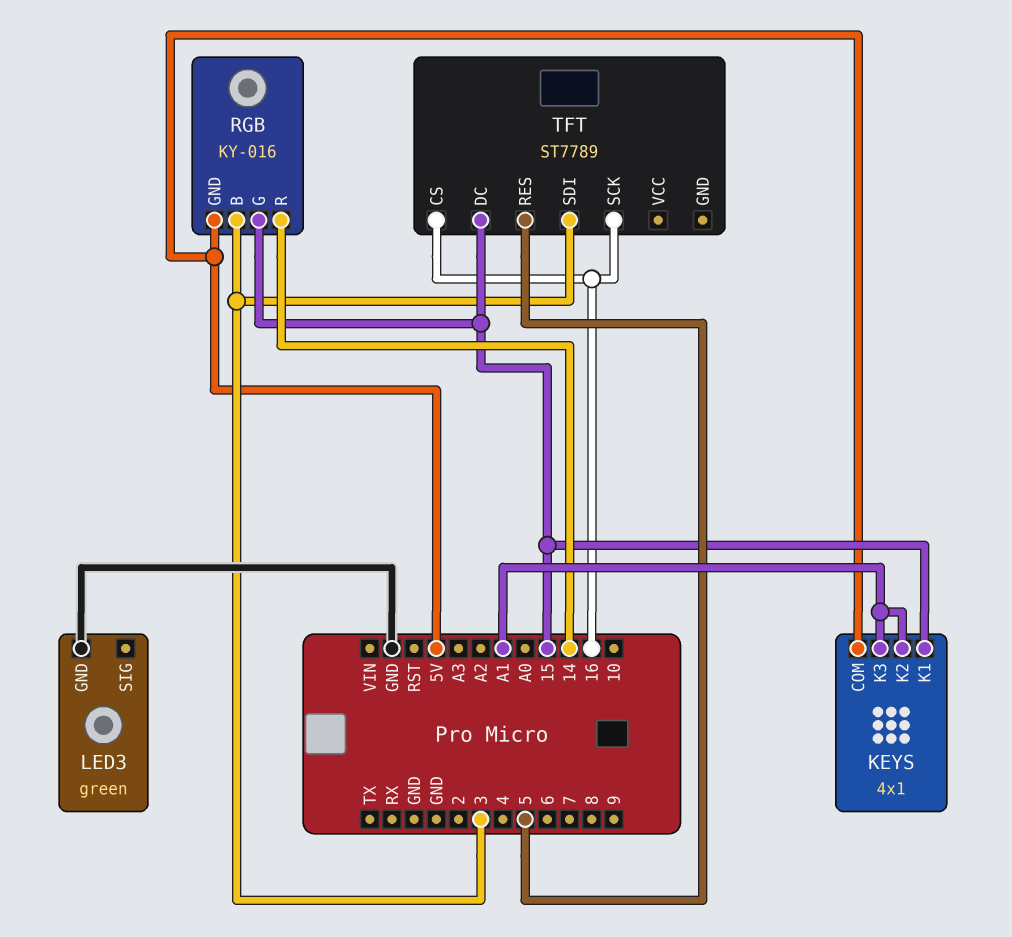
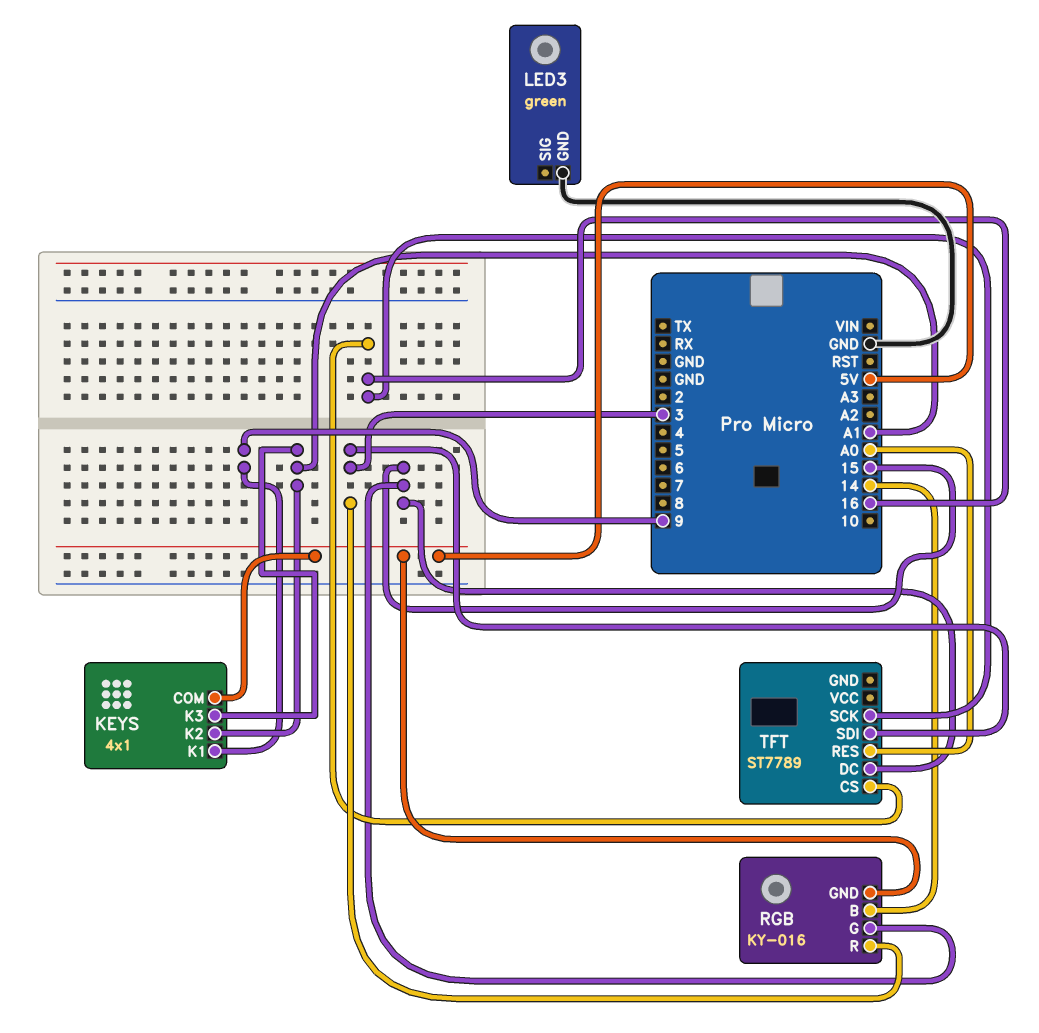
KEYS pin K1: 15 -> 9
RGB pin B: 3 -> 14
RGB pin R: 14 -> 3
TFT pin RES: 5 -> A0

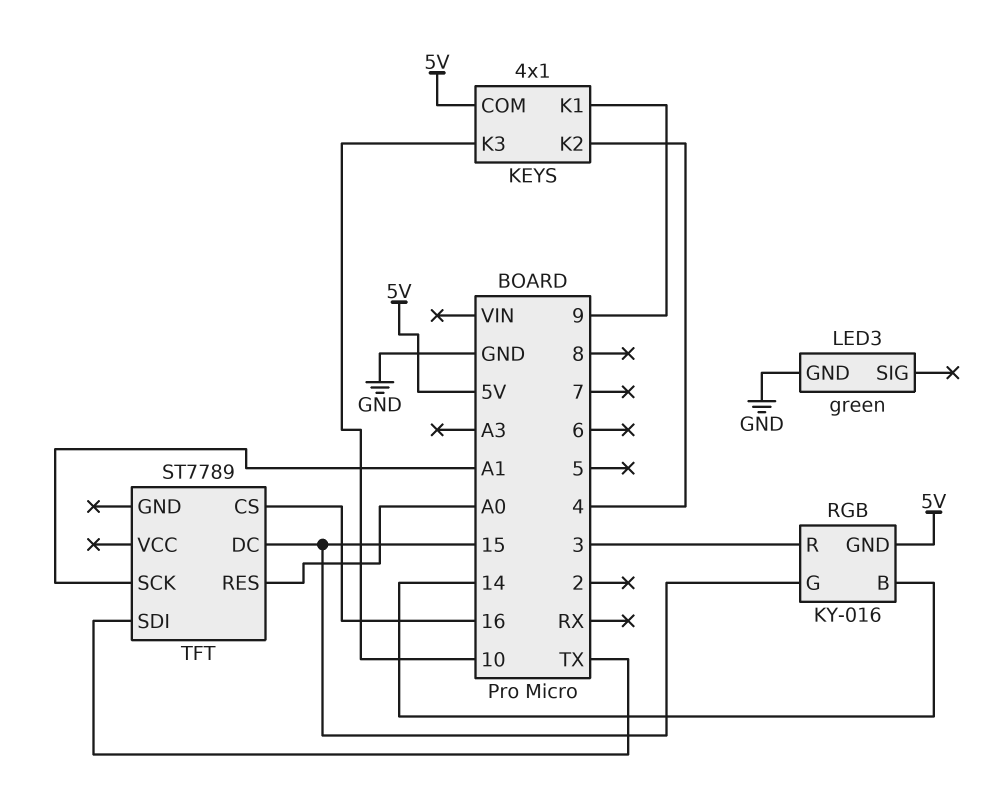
KEYS pin K2: A1 -> 4
KEYS pin K3: A1 -> 10
TFT pin SCK: 16 -> A1
TFT pin SDI: 3 -> TX

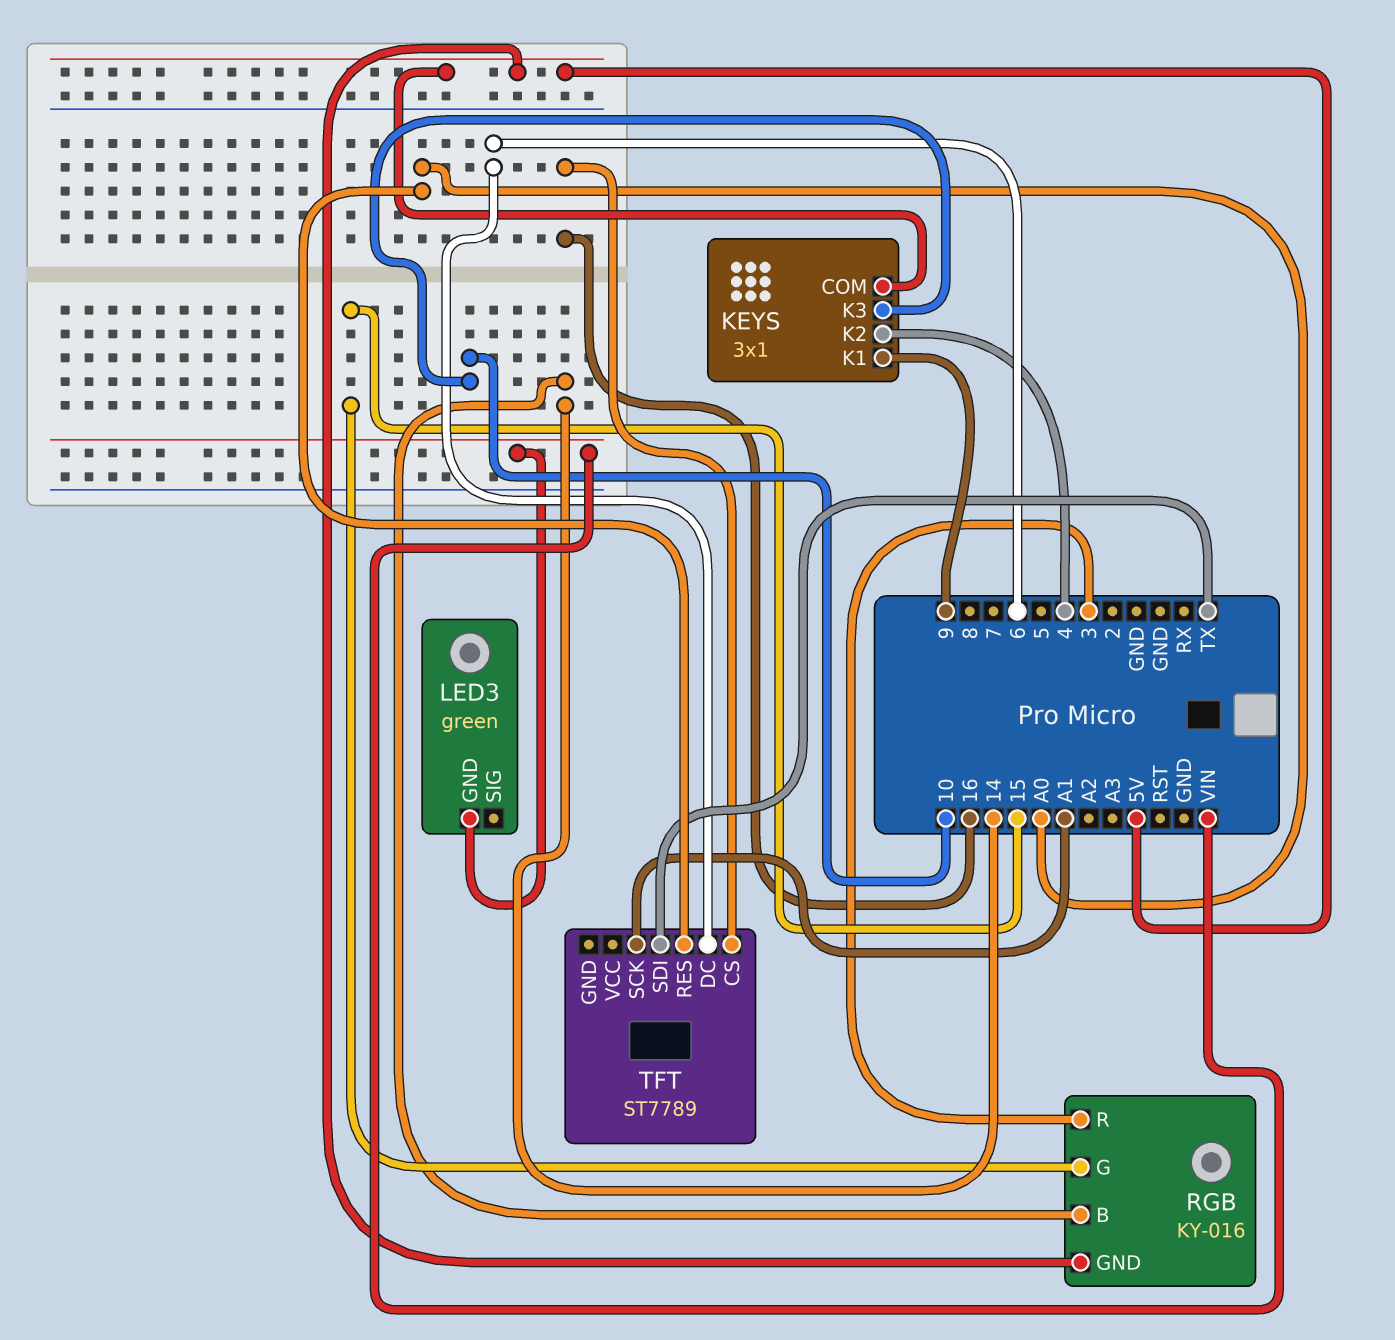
KEYS: 4x1 -> 3x1
LED3 pin GND: GND -> VIN
TFT pin DC: 15 -> 6

